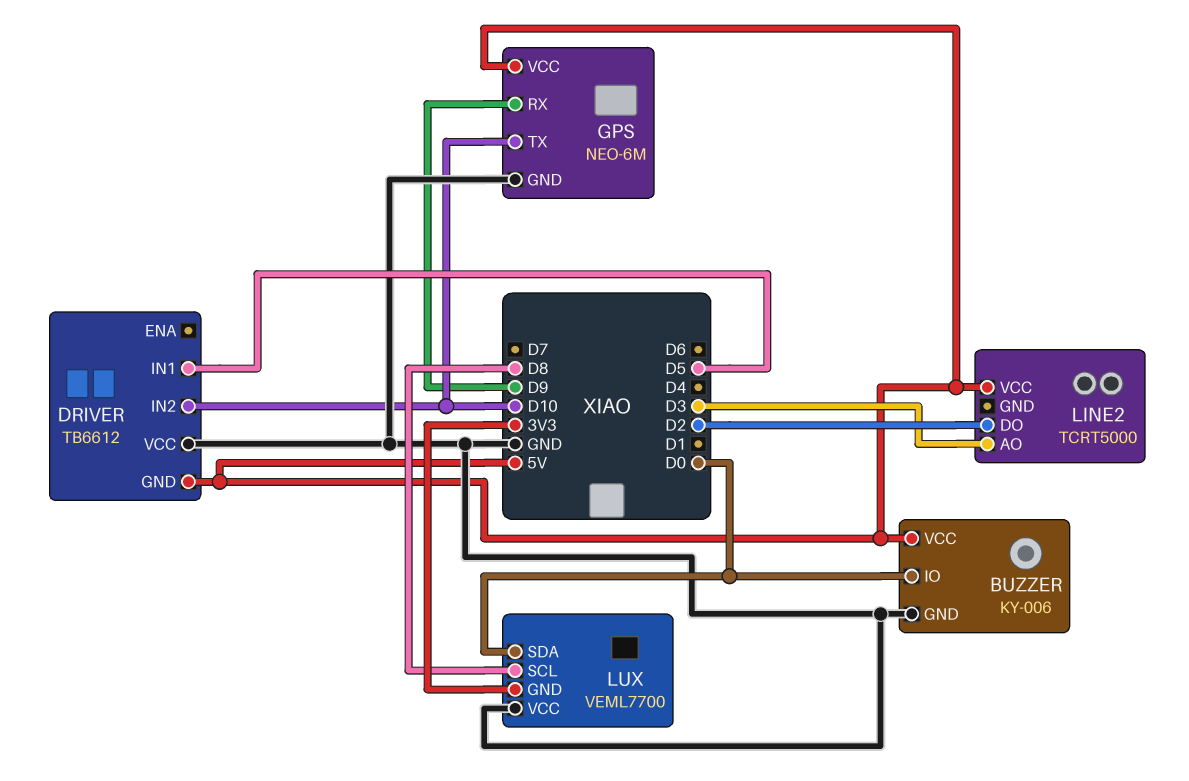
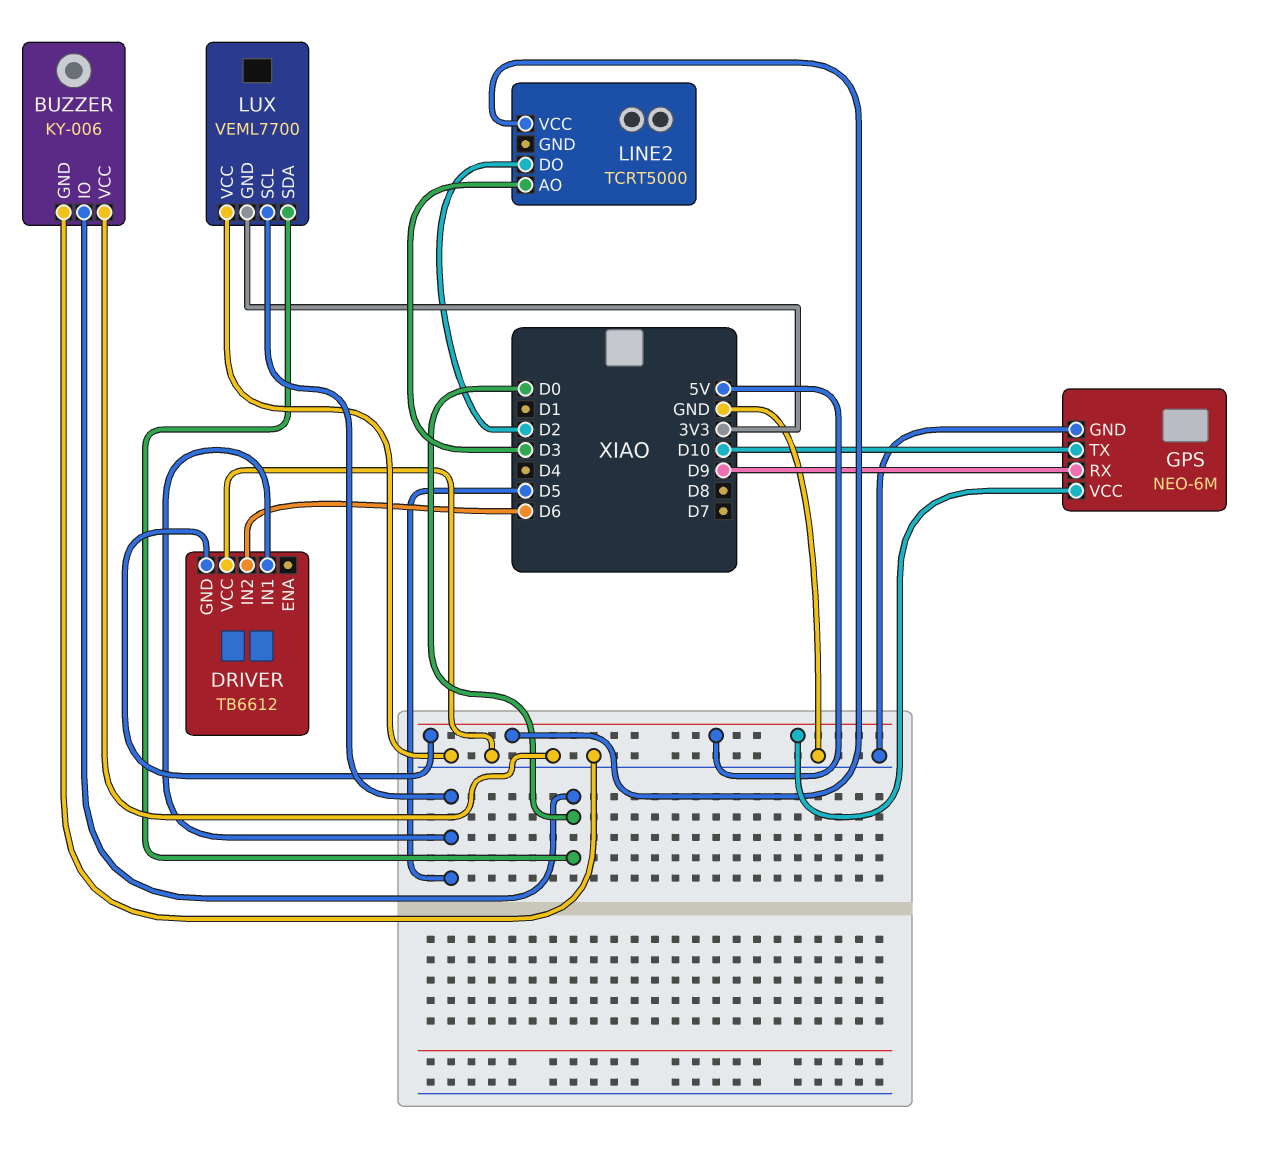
BUZZER pin VCC: 5V -> GND
DRIVER pin IN2: D10 -> D6
LUX pin SCL: D8 -> D5

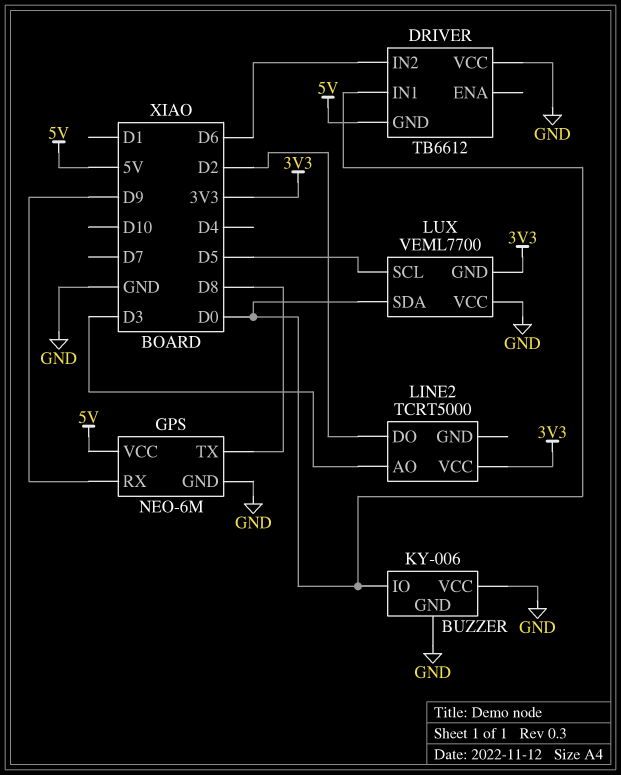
DRIVER pin IN1: D5 -> D0
GPS pin TX: D10 -> D8
LINE2 pin VCC: 5V -> 3V3

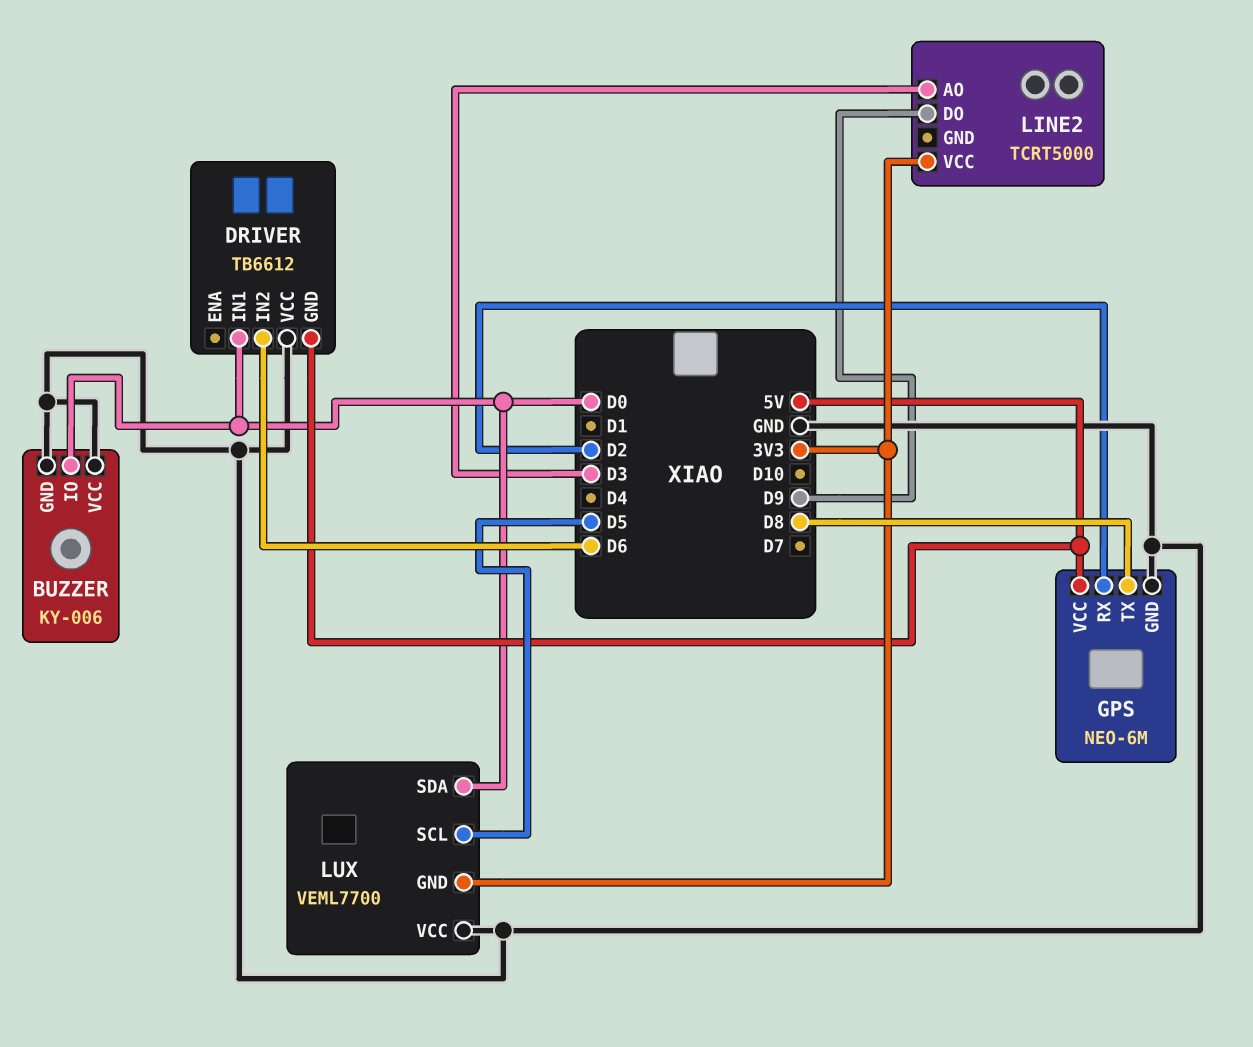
GPS pin RX: D9 -> D2
LINE2 pin DO: D2 -> D9

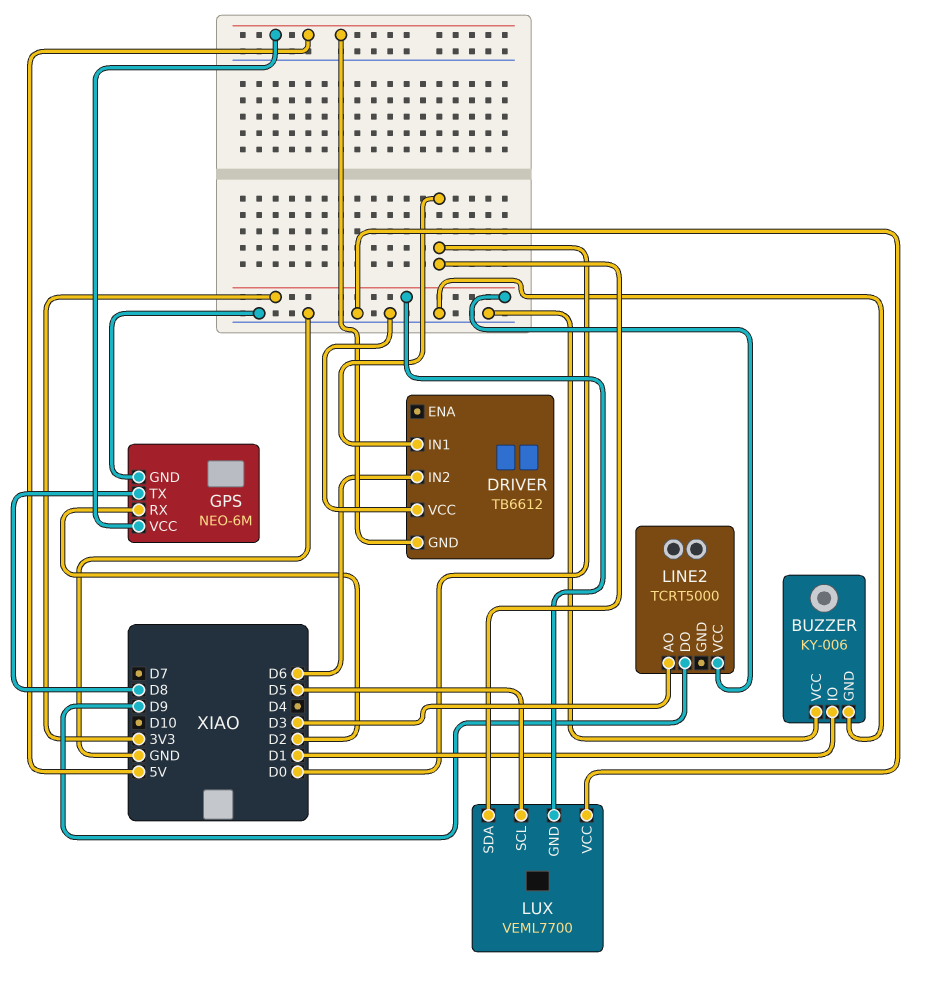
BUZZER pin IO: D0 -> D1

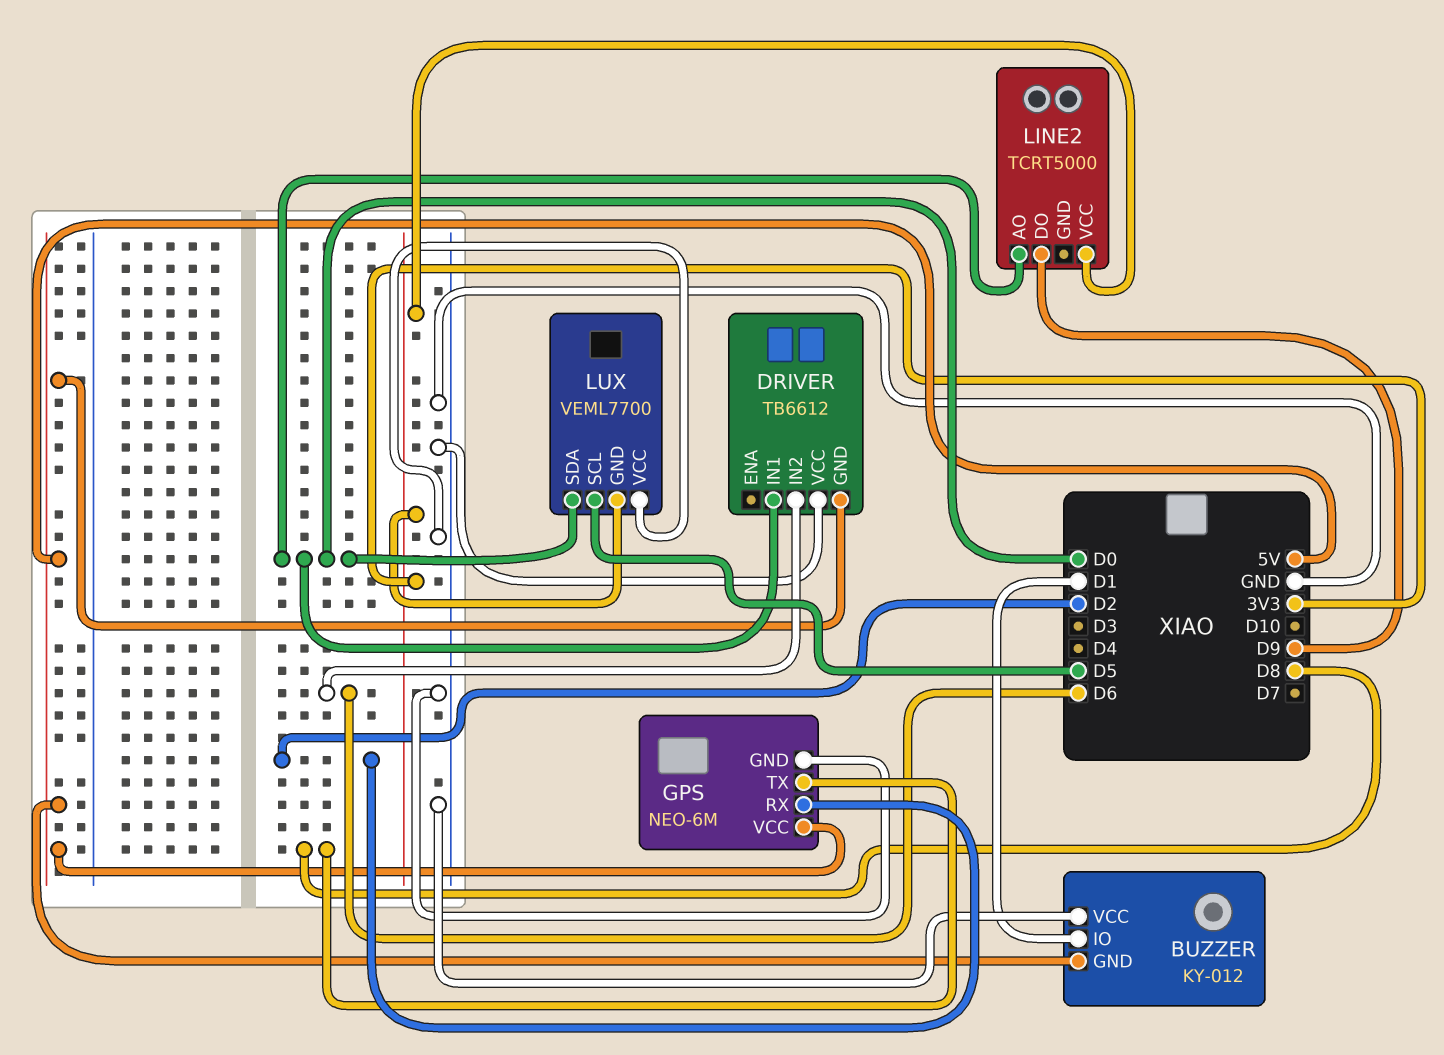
BUZZER: KY-006 -> KY-012
BUZZER pin GND: GND -> 5V
LINE2 pin AO: D3 -> D0

